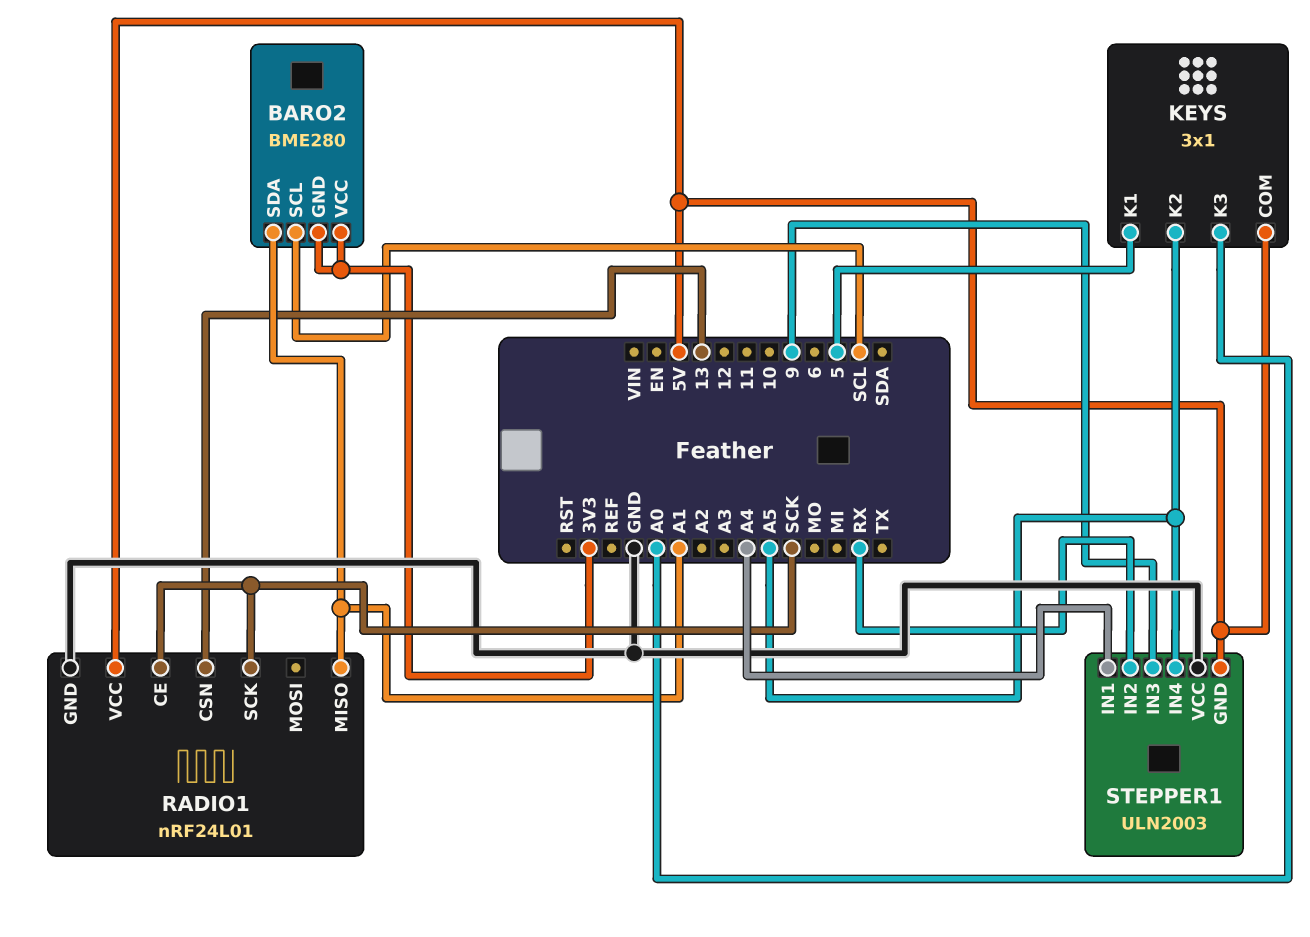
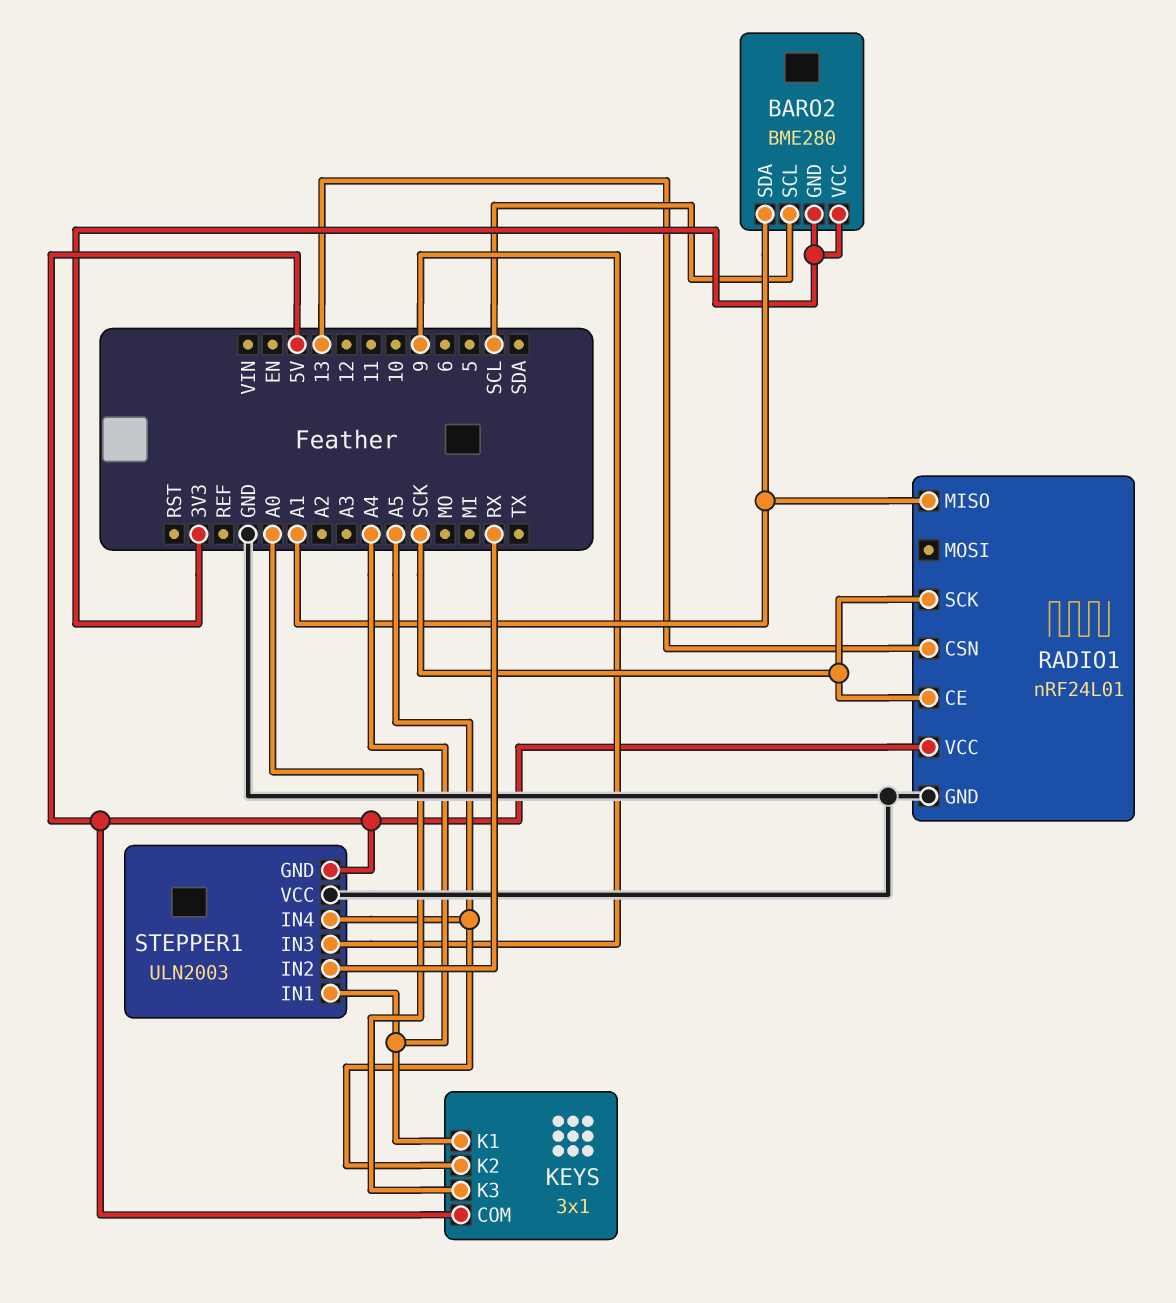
KEYS pin K1: 5 -> A4

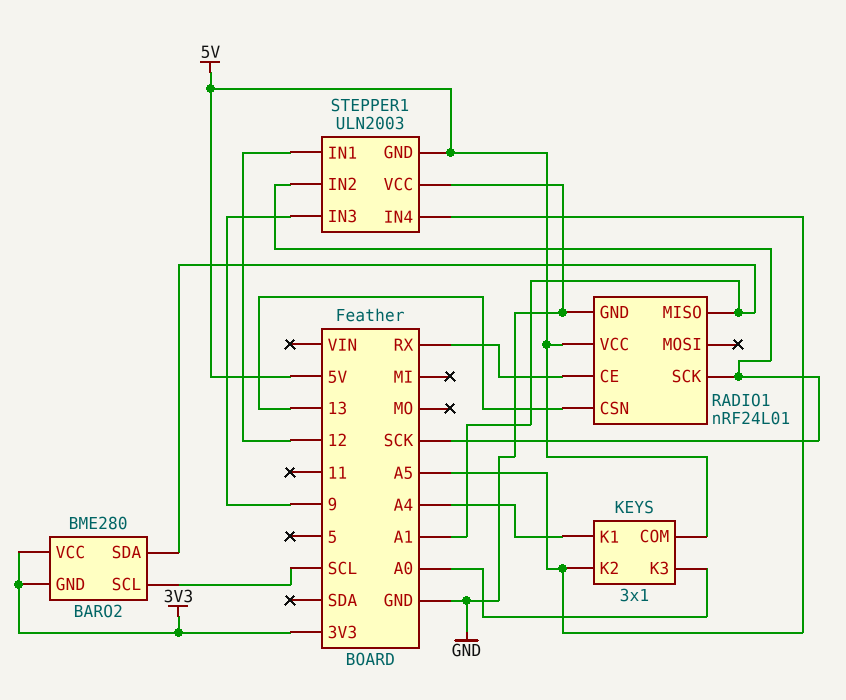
RADIO1 pin CE: SCK -> RX
STEPPER1 pin IN1: A4 -> 12
STEPPER1 pin IN2: RX -> SCK

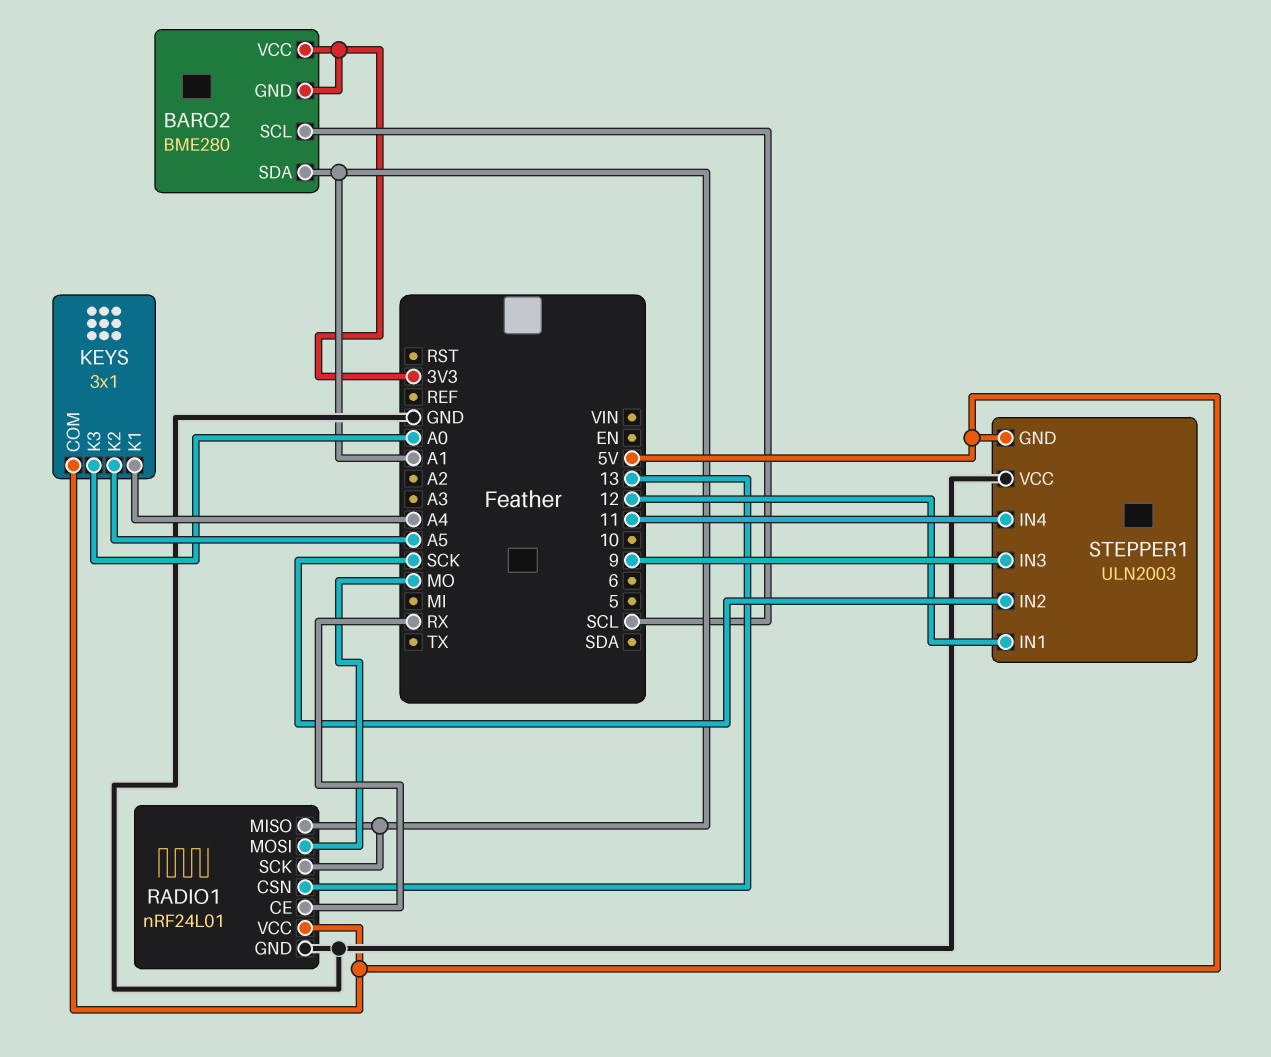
RADIO1 pin MOSI: none -> MO
RADIO1 pin SCK: SCK -> A1
STEPPER1 pin IN4: A5 -> 11

